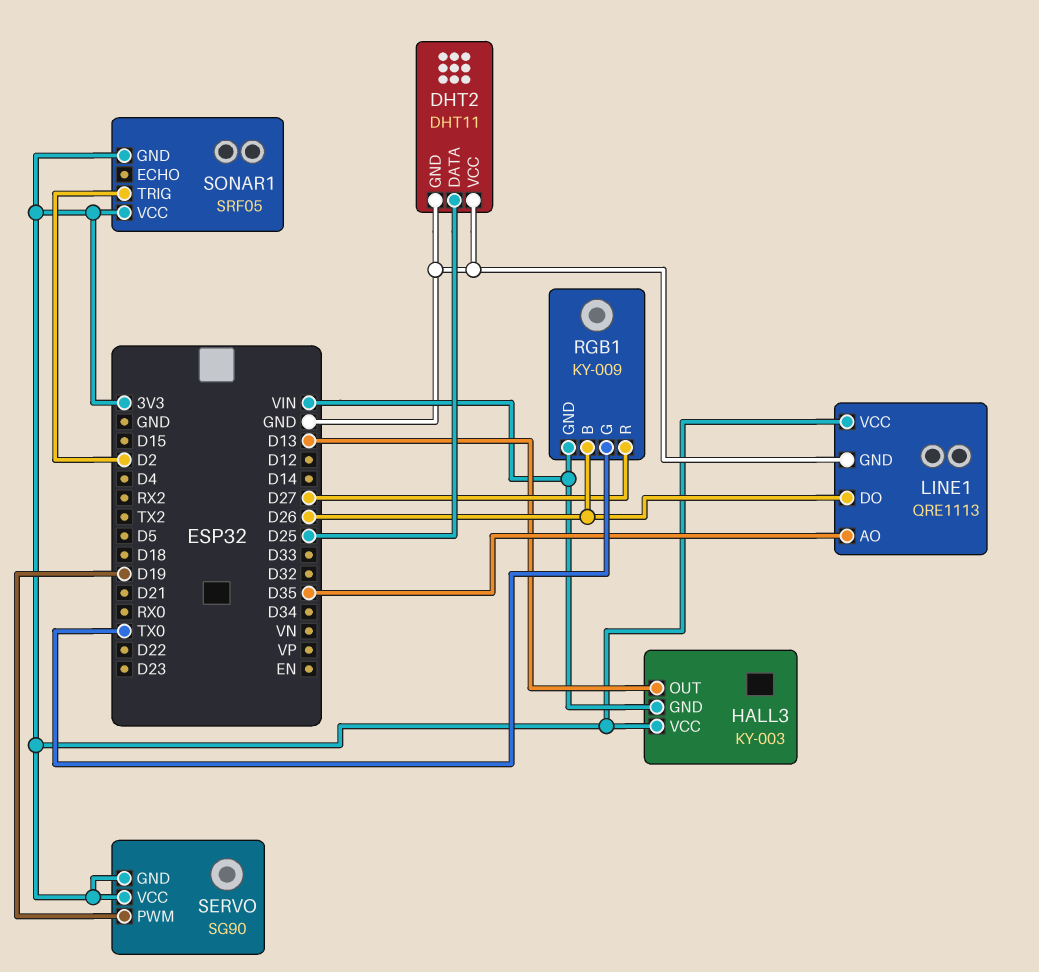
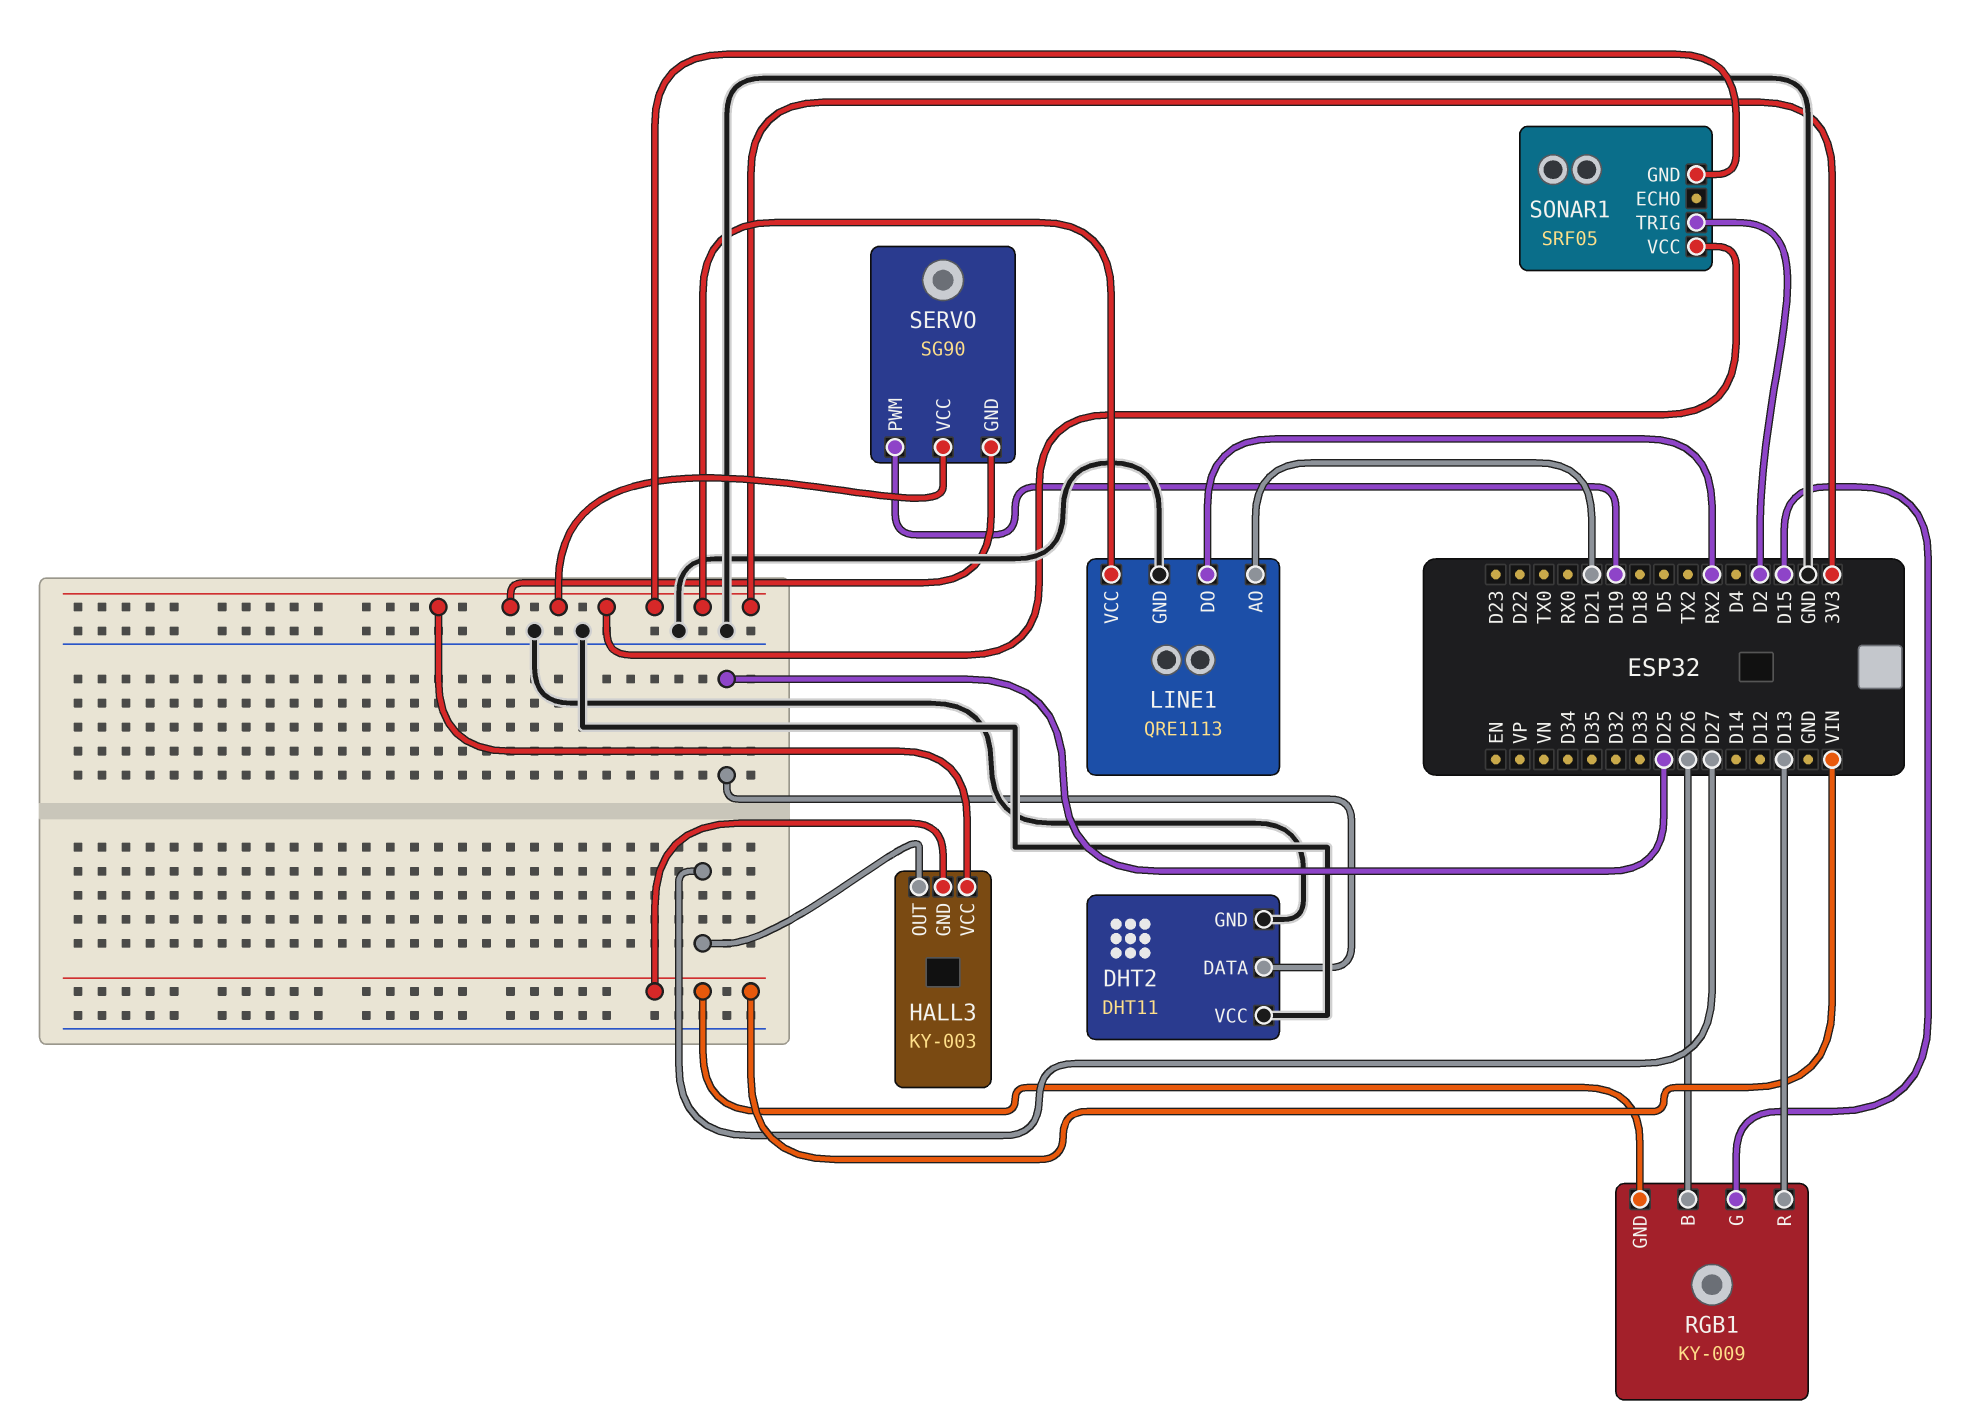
HALL3 pin OUT: D13 -> D27
LINE1 pin AO: D35 -> D21
LINE1 pin DO: D26 -> RX2
RGB1 pin G: TX0 -> D15
RGB1 pin R: D27 -> D13

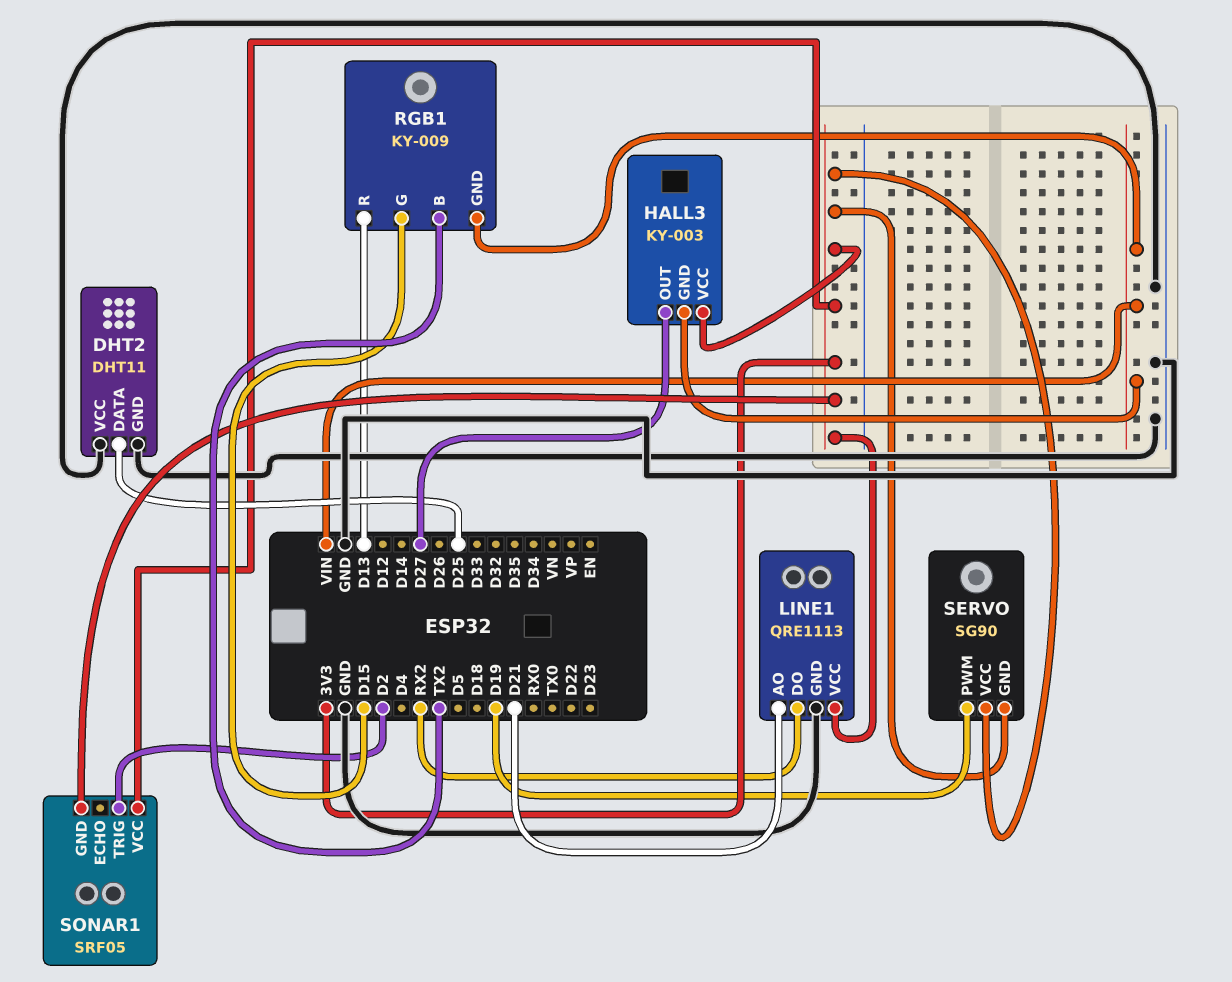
RGB1 pin B: D26 -> TX2

